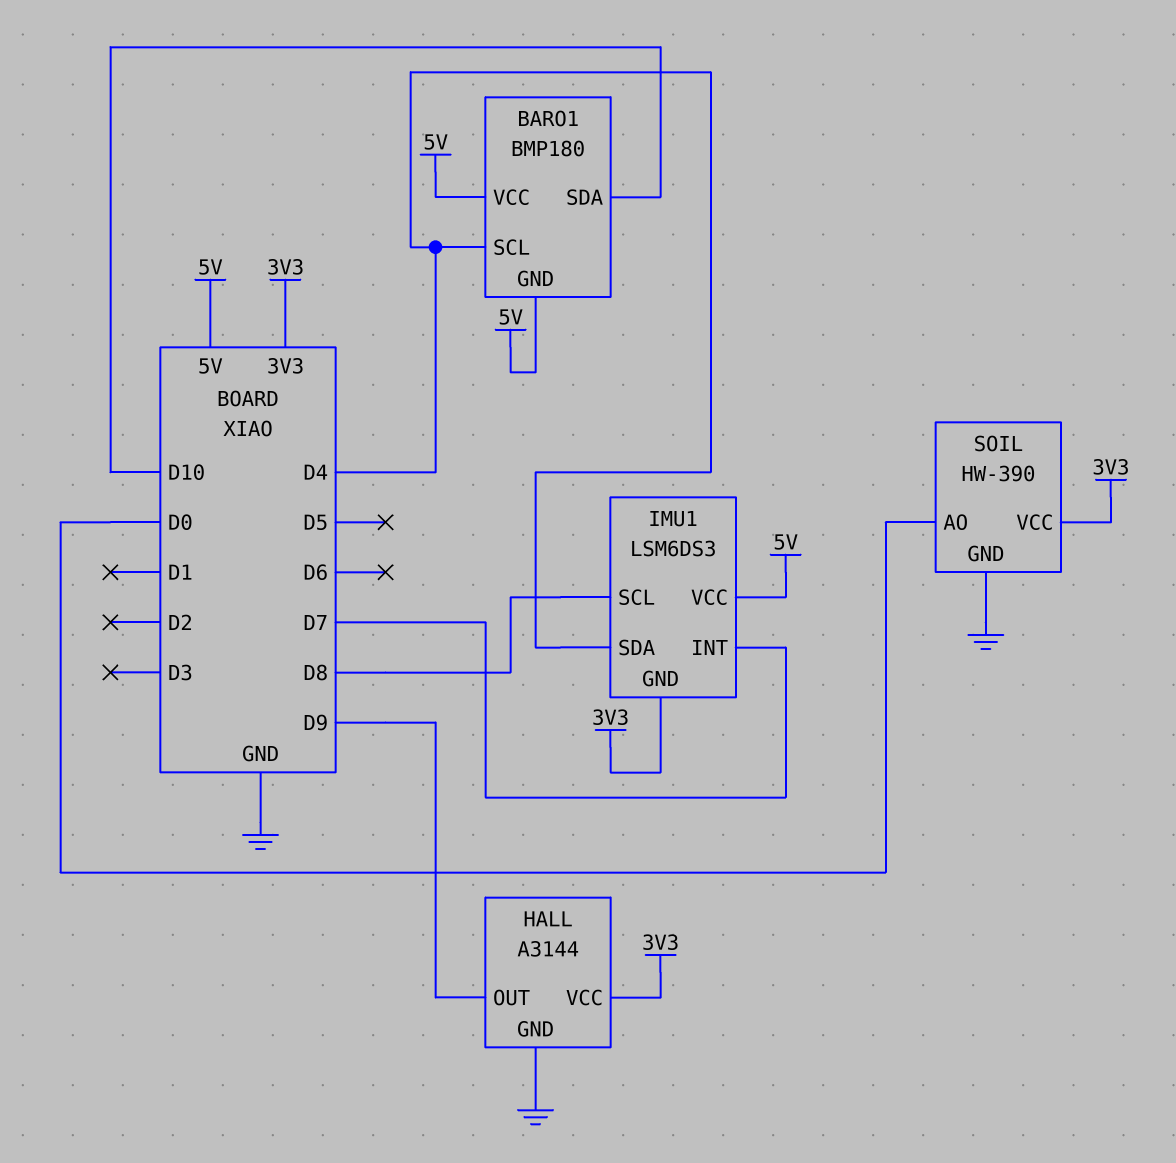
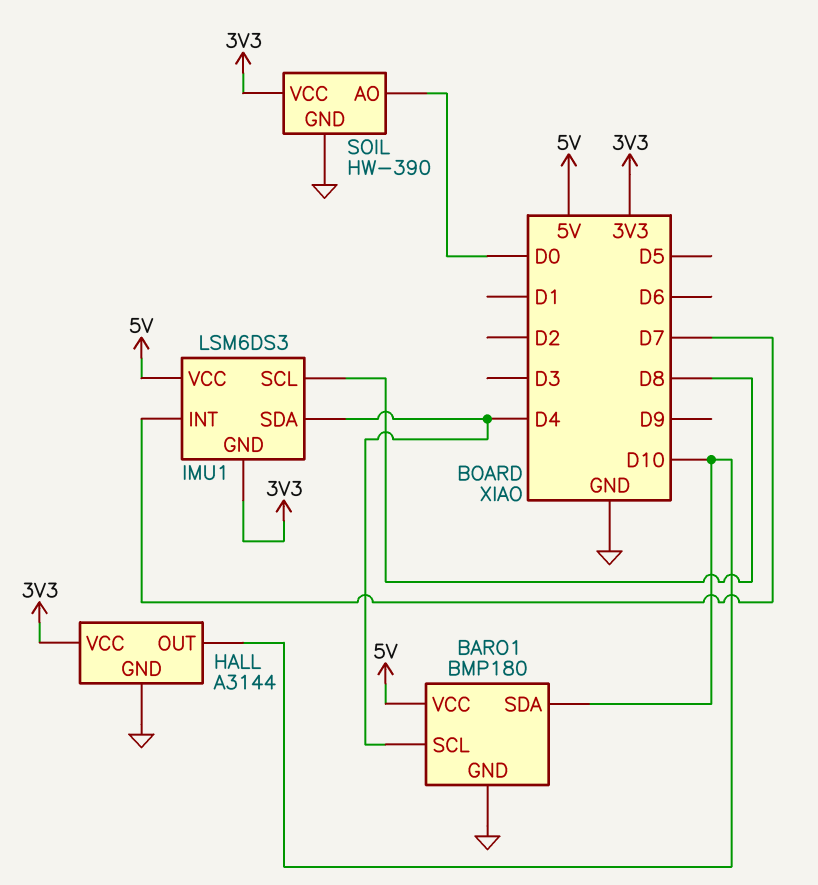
BARO1 pin GND: 5V -> GND
HALL pin OUT: D9 -> D10

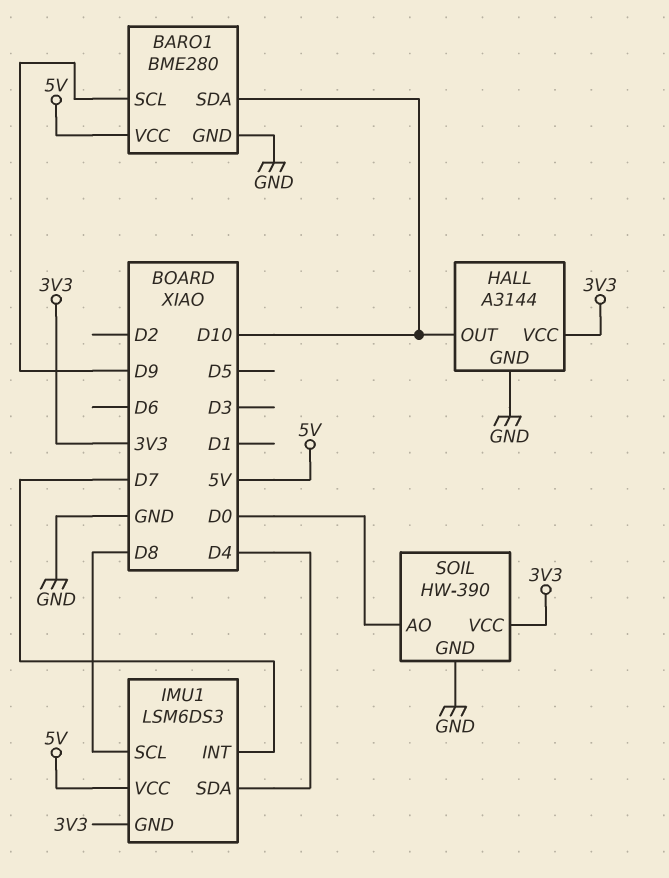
BARO1: BMP180 -> BME280
BARO1 pin SCL: D4 -> D9

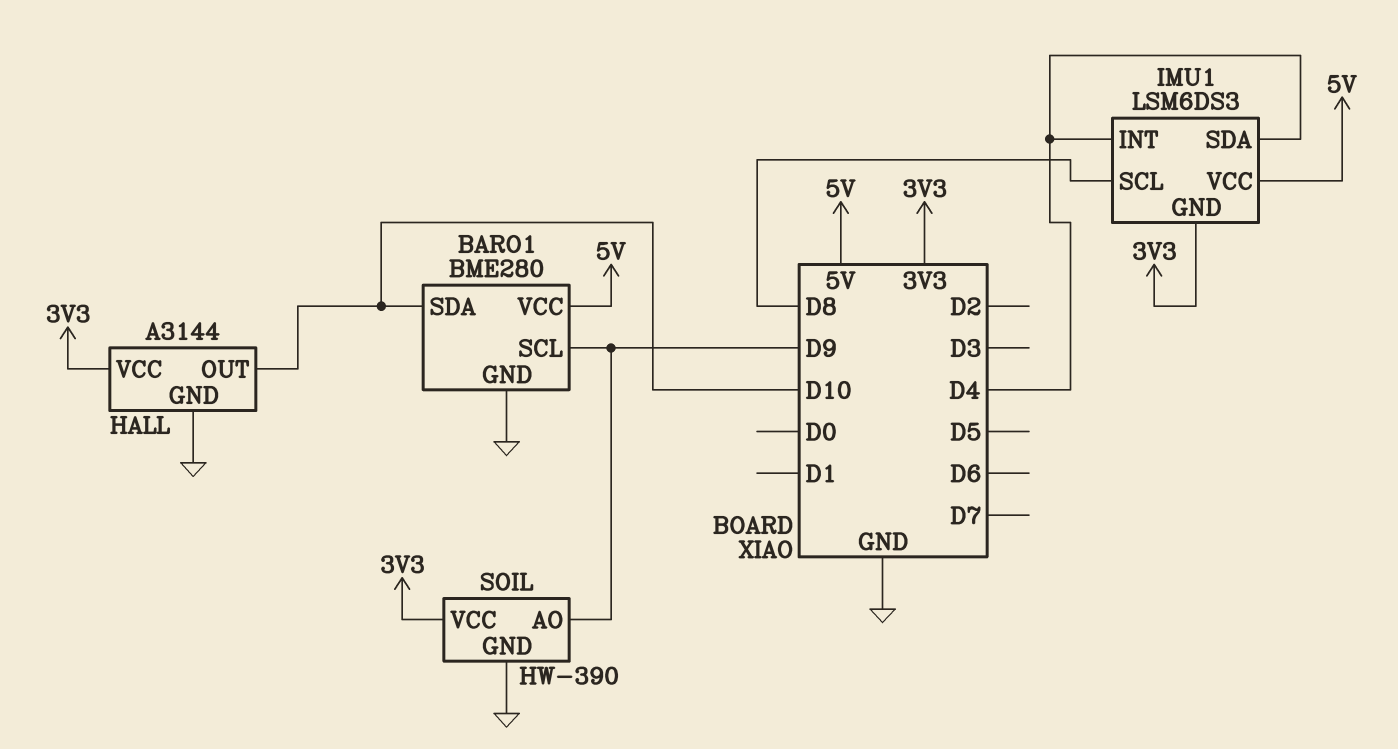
IMU1 pin INT: D7 -> D4
SOIL pin AO: D0 -> D9

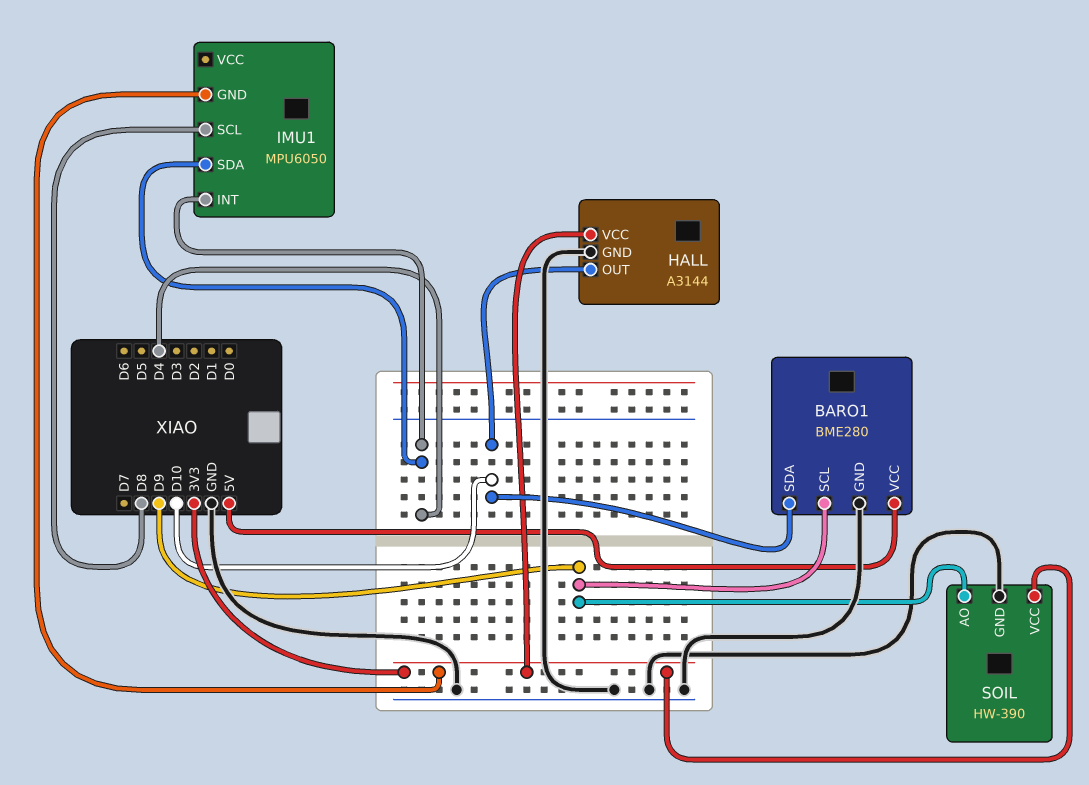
IMU1: LSM6DS3 -> MPU6050
IMU1 pin VCC: 5V -> none

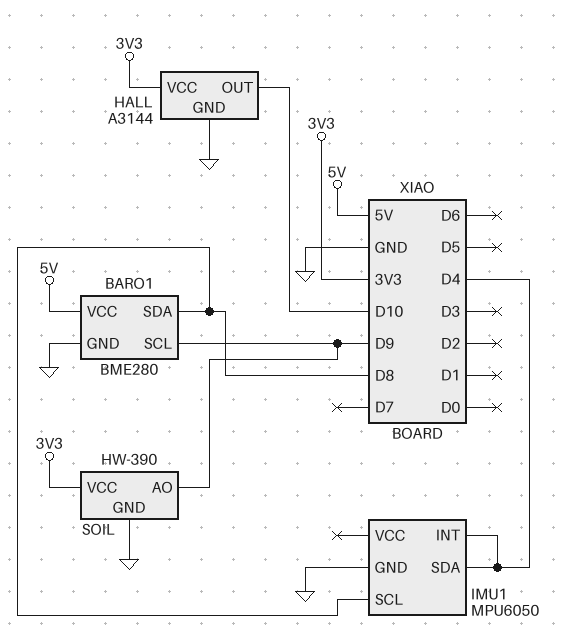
BARO1 pin SDA: D10 -> D8
IMU1 pin GND: 3V3 -> GND

